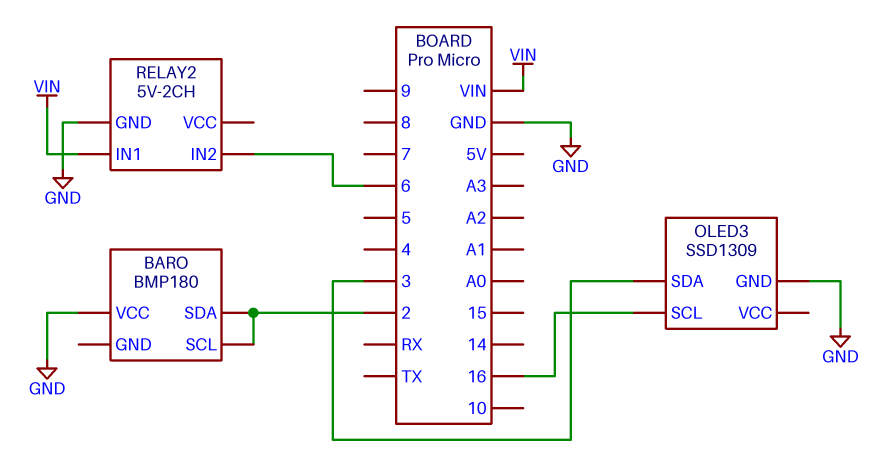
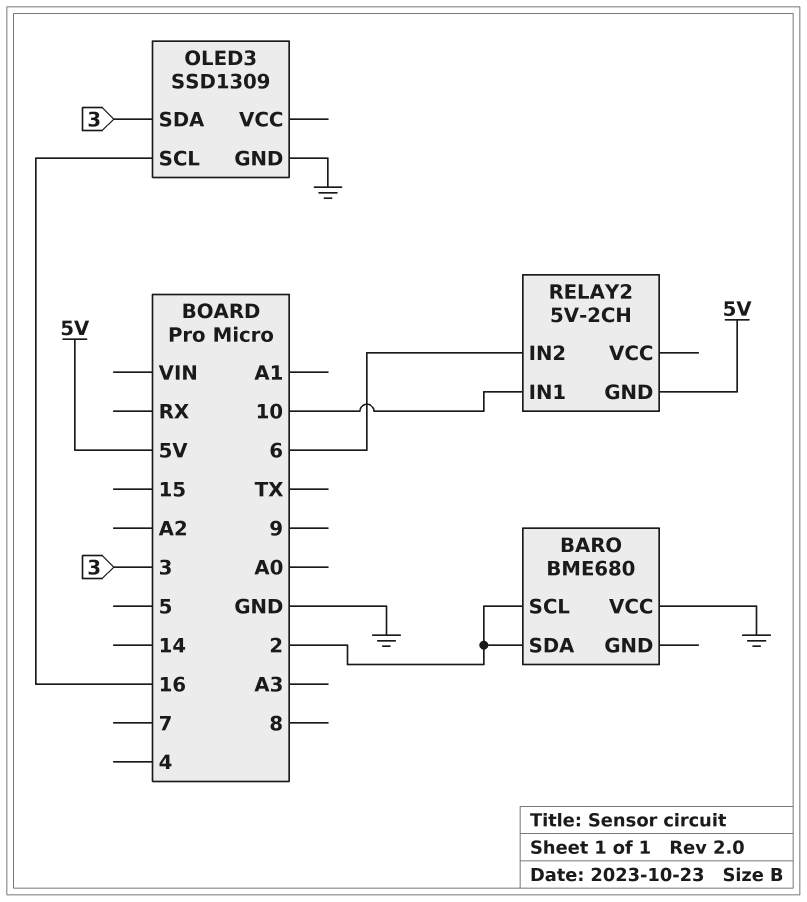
BARO: BMP180 -> BME680
RELAY2 pin GND: GND -> 5V
RELAY2 pin IN1: VIN -> 10

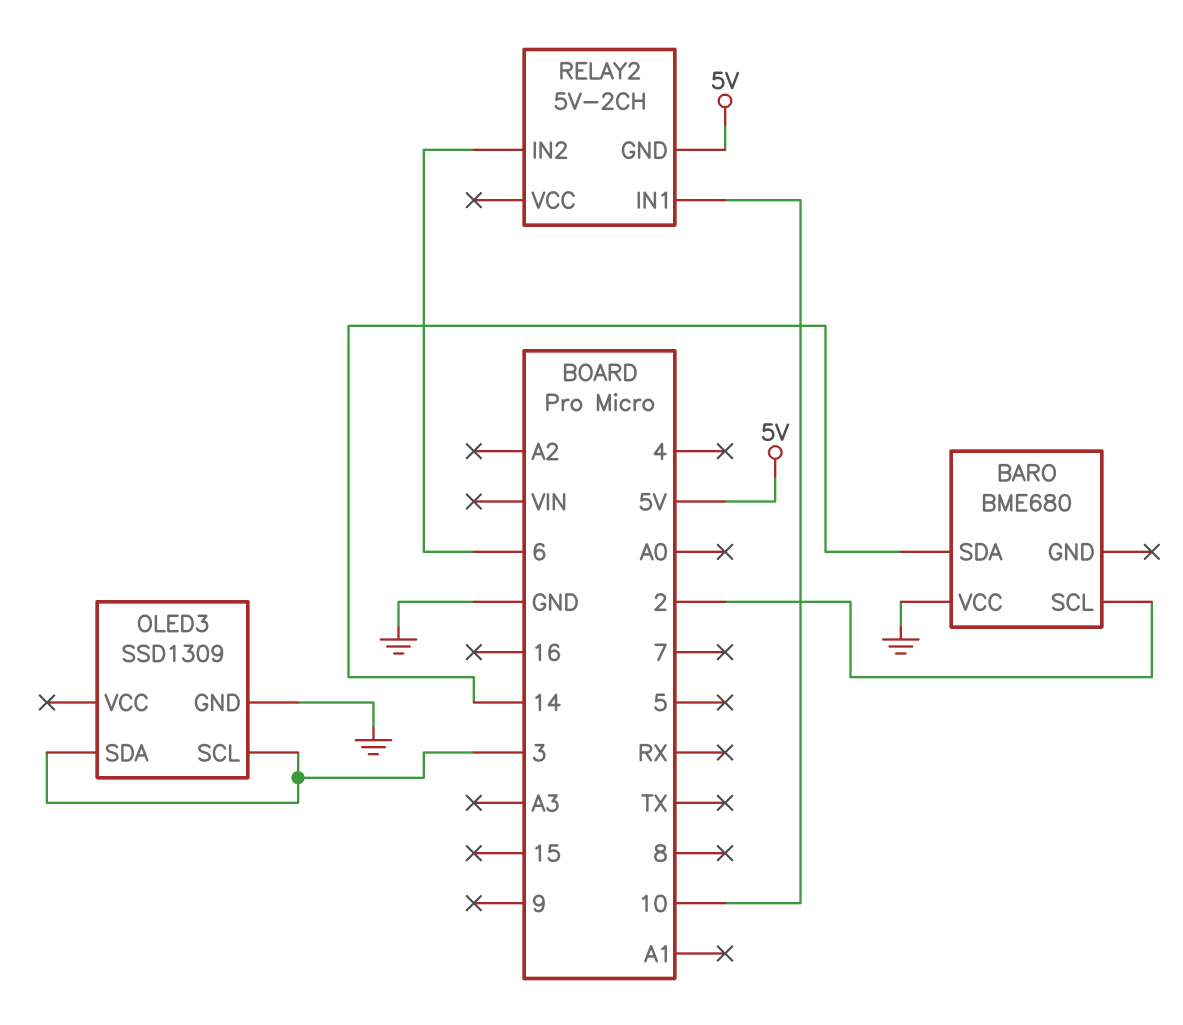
BARO pin SDA: 2 -> 14
OLED3 pin SCL: 16 -> 3

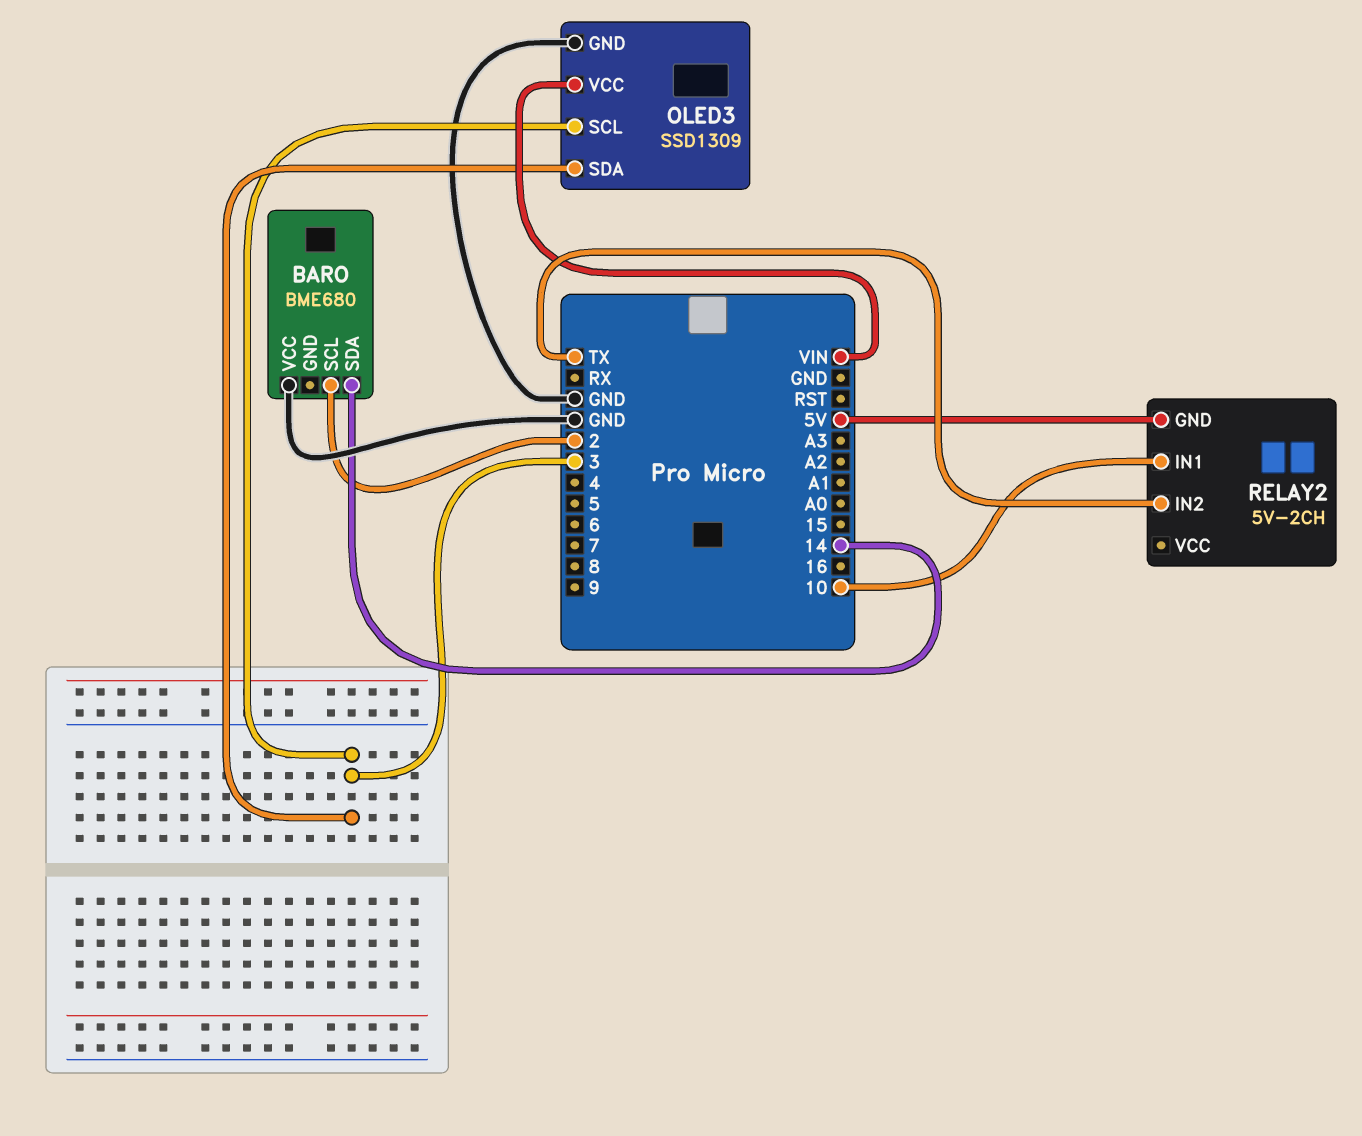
OLED3 pin VCC: none -> VIN
RELAY2 pin IN2: 6 -> TX

